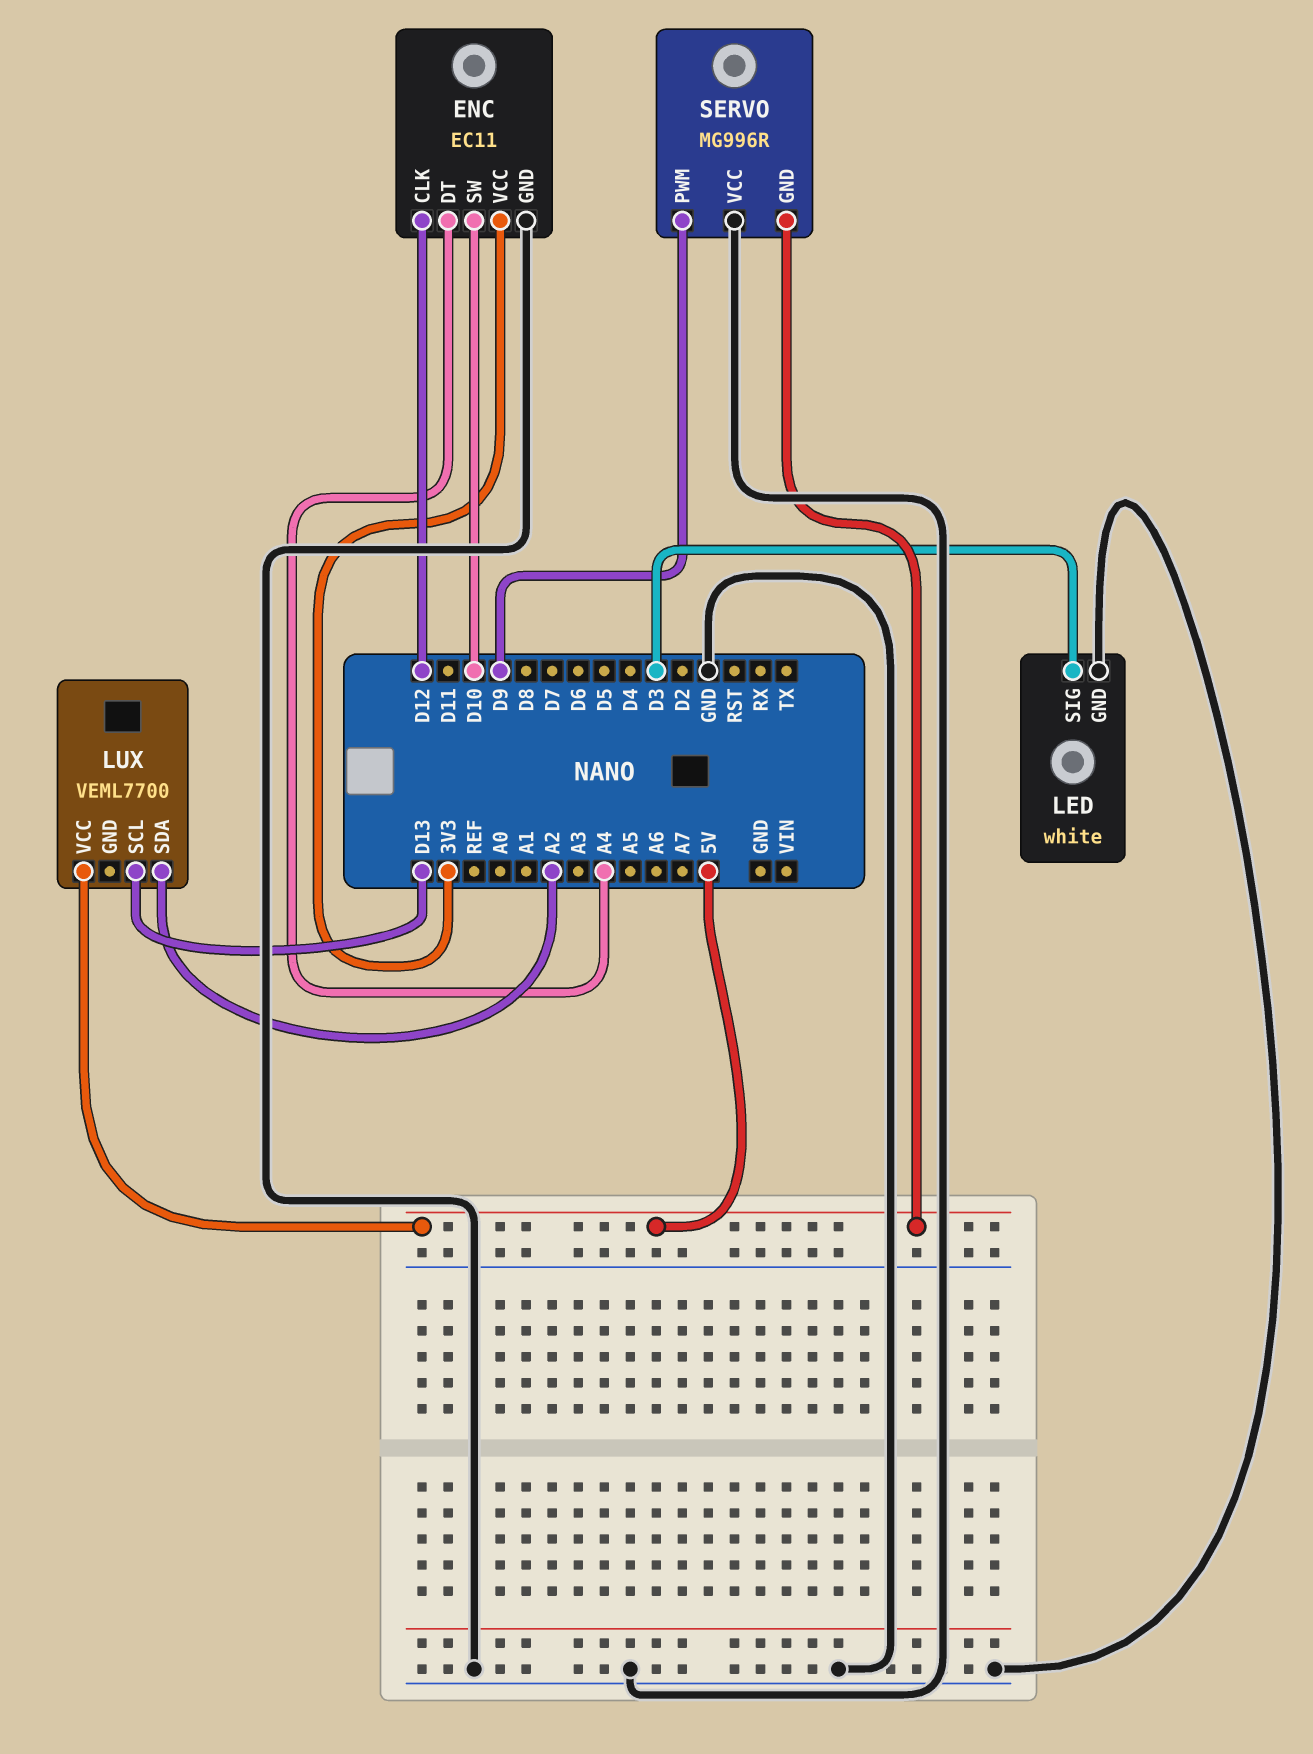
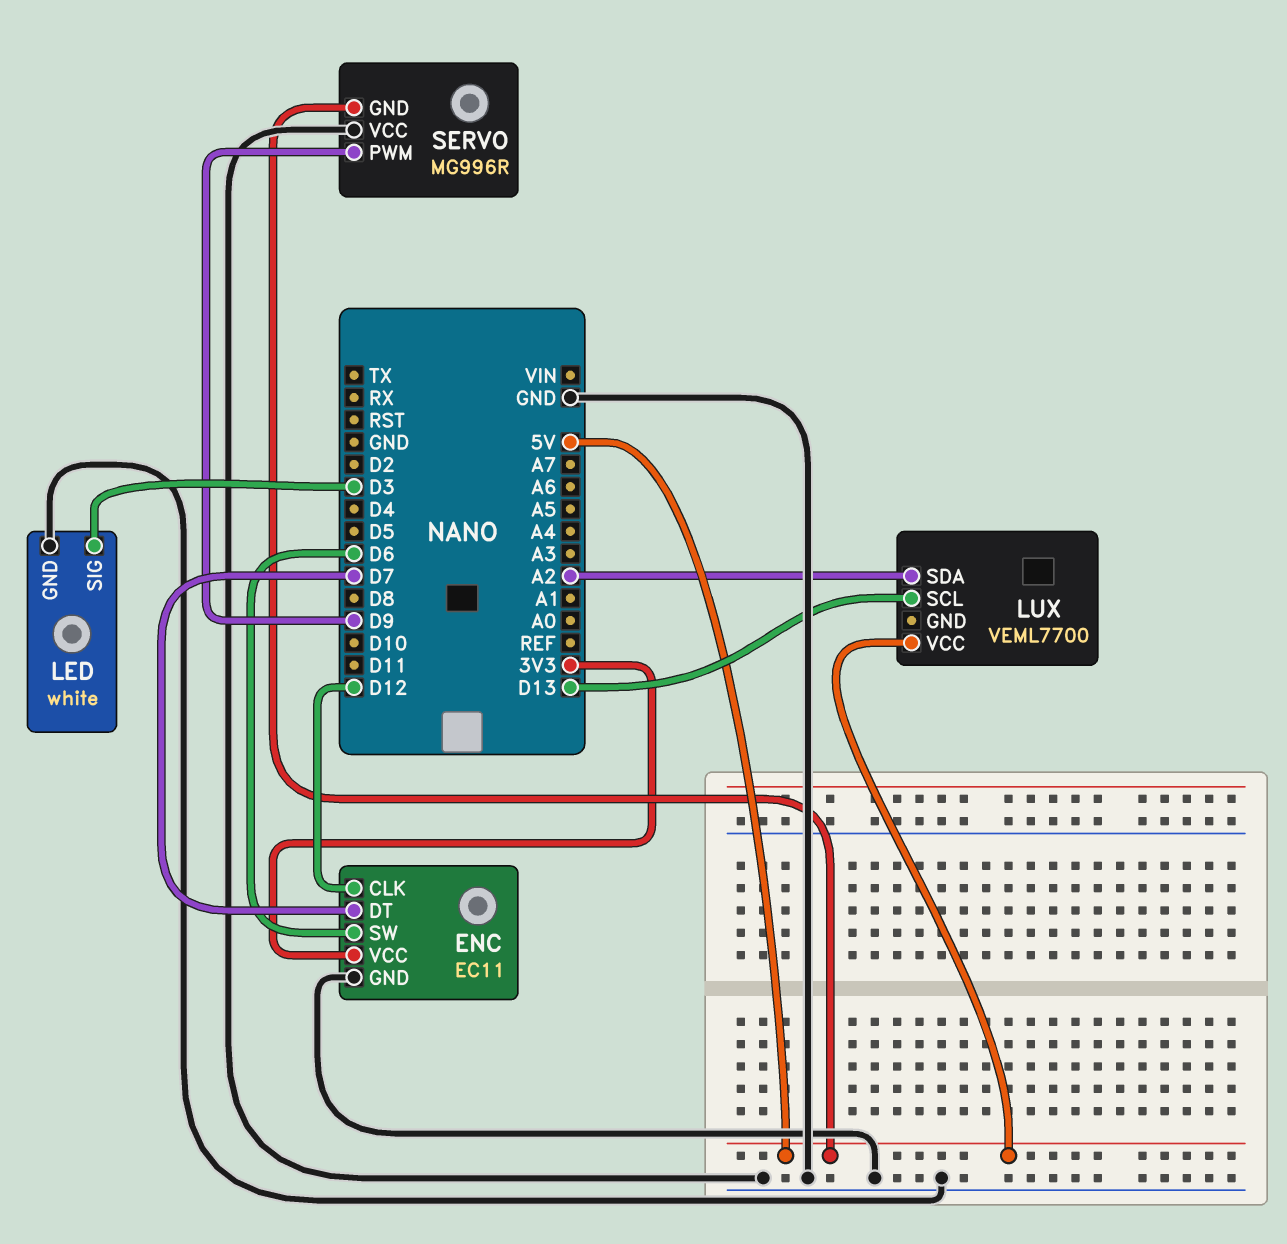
ENC pin DT: A4 -> D7
ENC pin SW: D10 -> D6

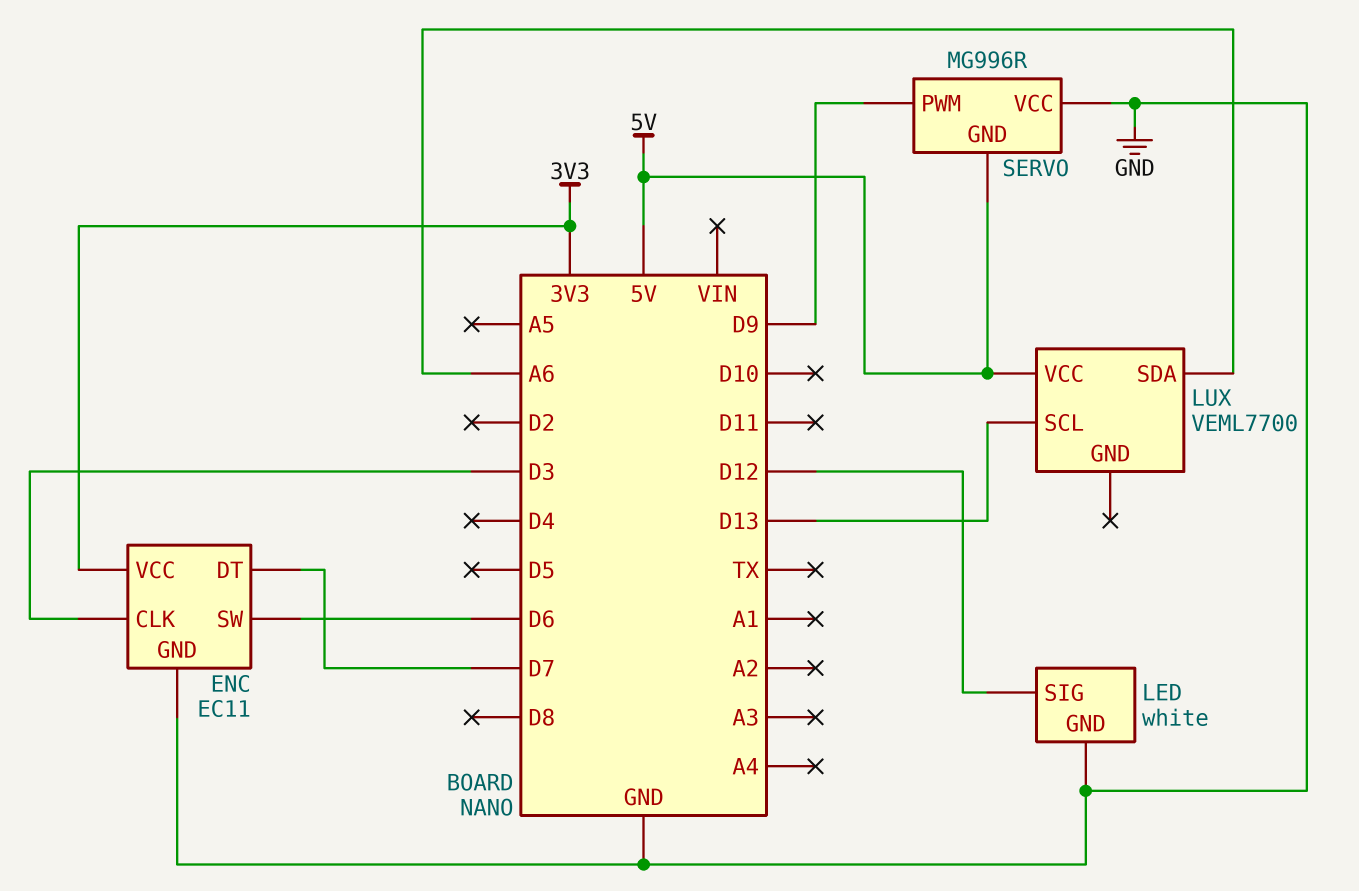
ENC pin CLK: D12 -> D3
LED pin SIG: D3 -> D12
LUX pin SDA: A2 -> A6

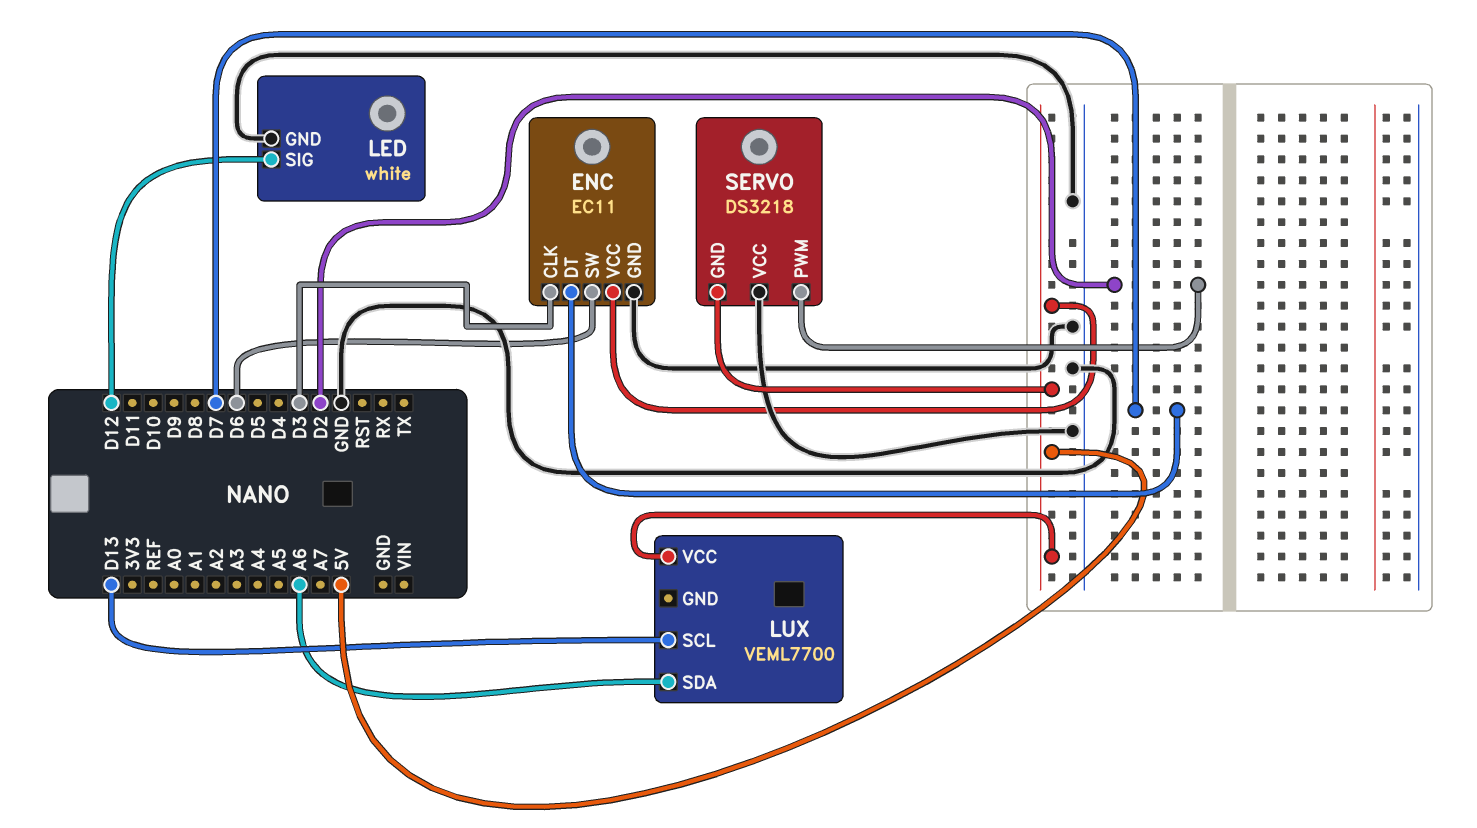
ENC pin VCC: 3V3 -> 5V
SERVO: MG996R -> DS3218
SERVO pin PWM: D9 -> D2

